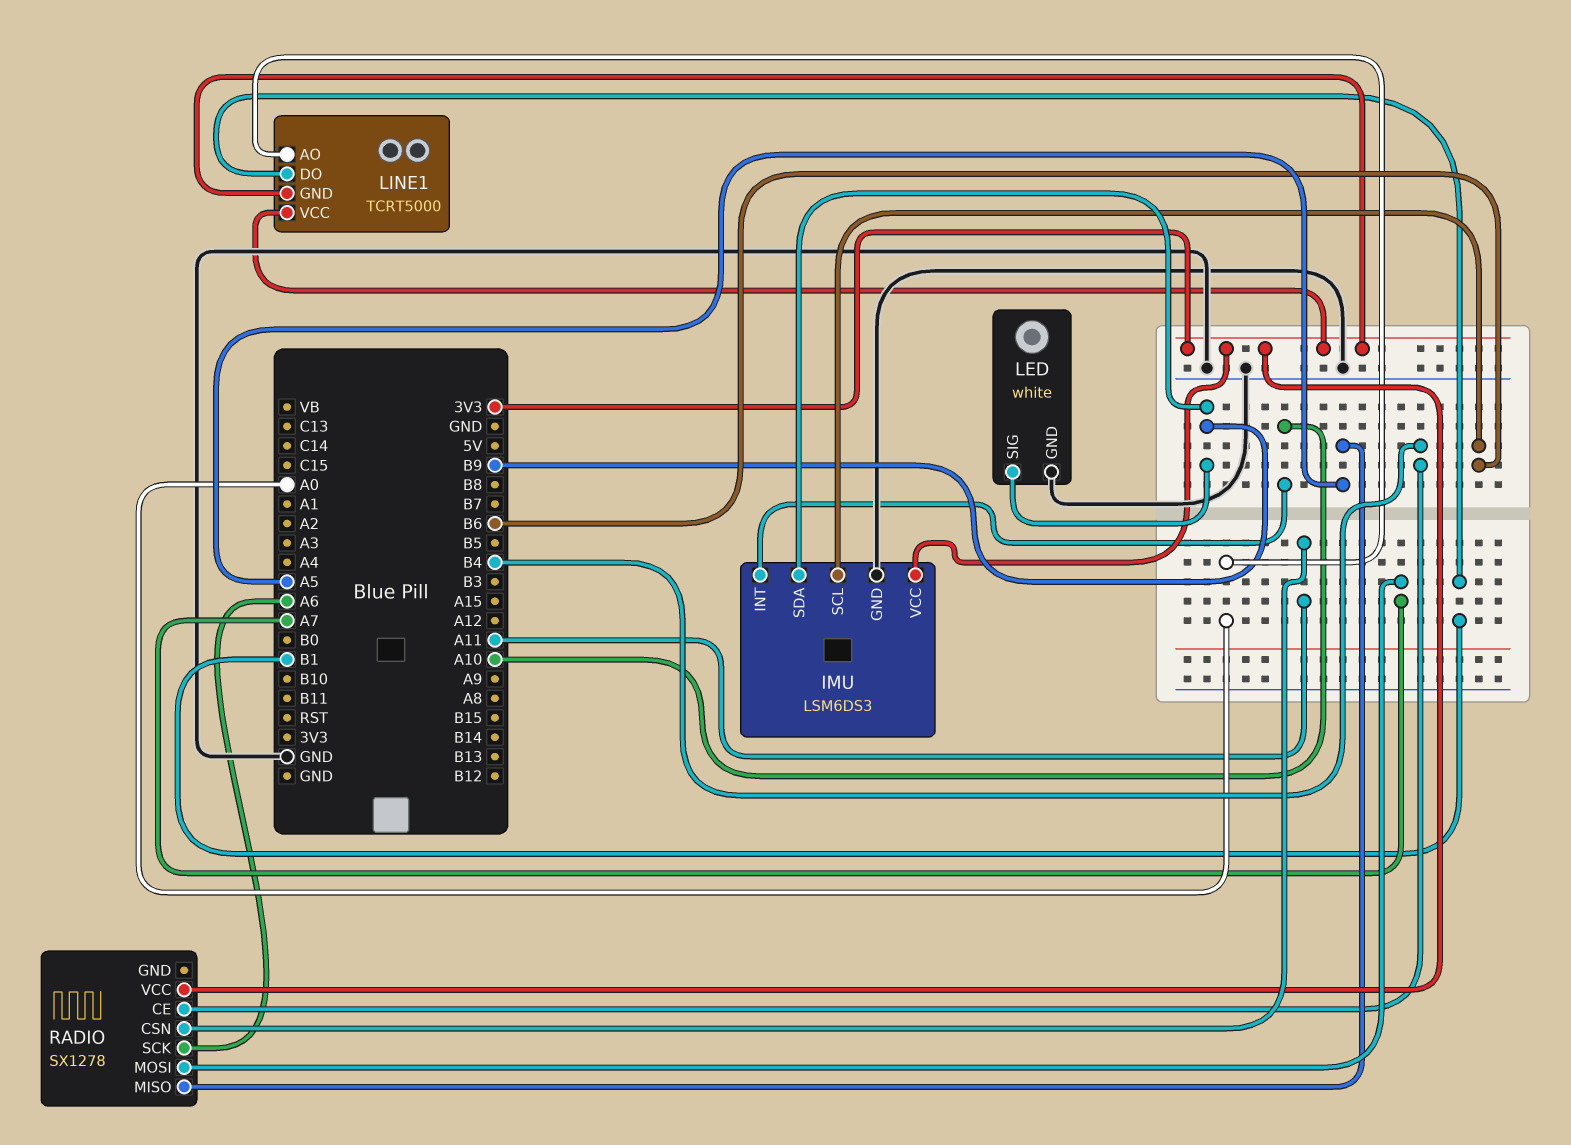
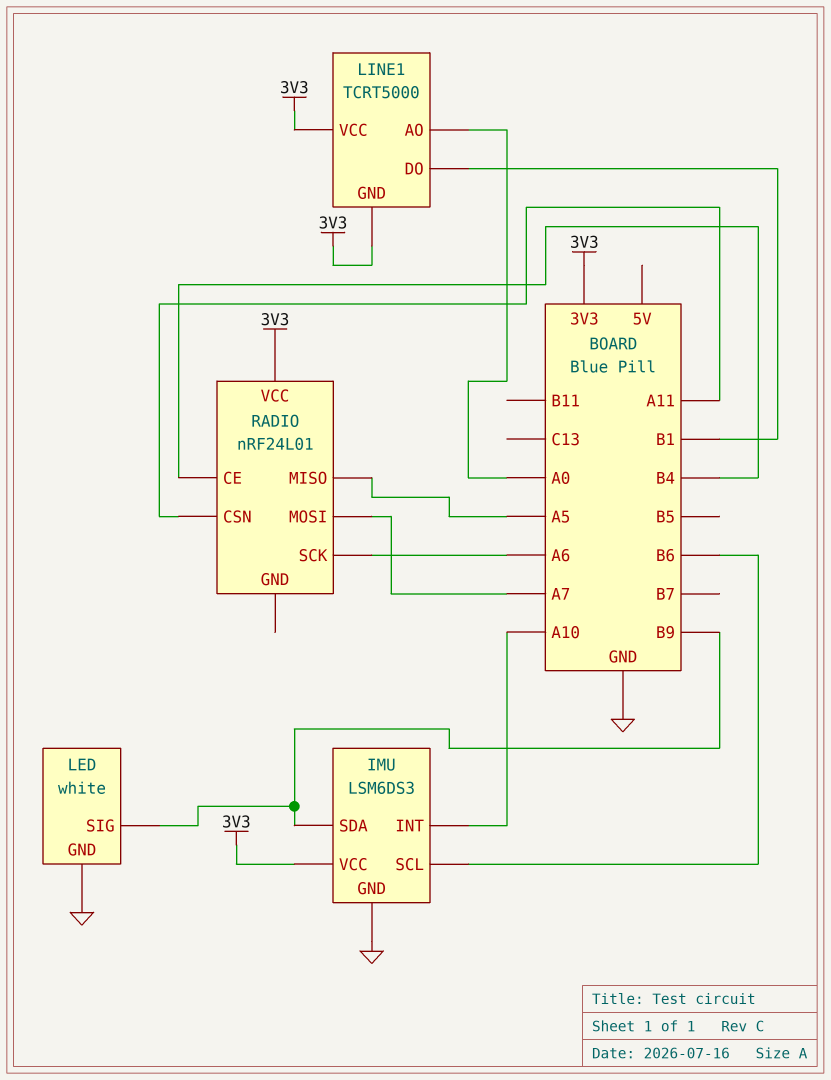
RADIO: SX1278 -> nRF24L01

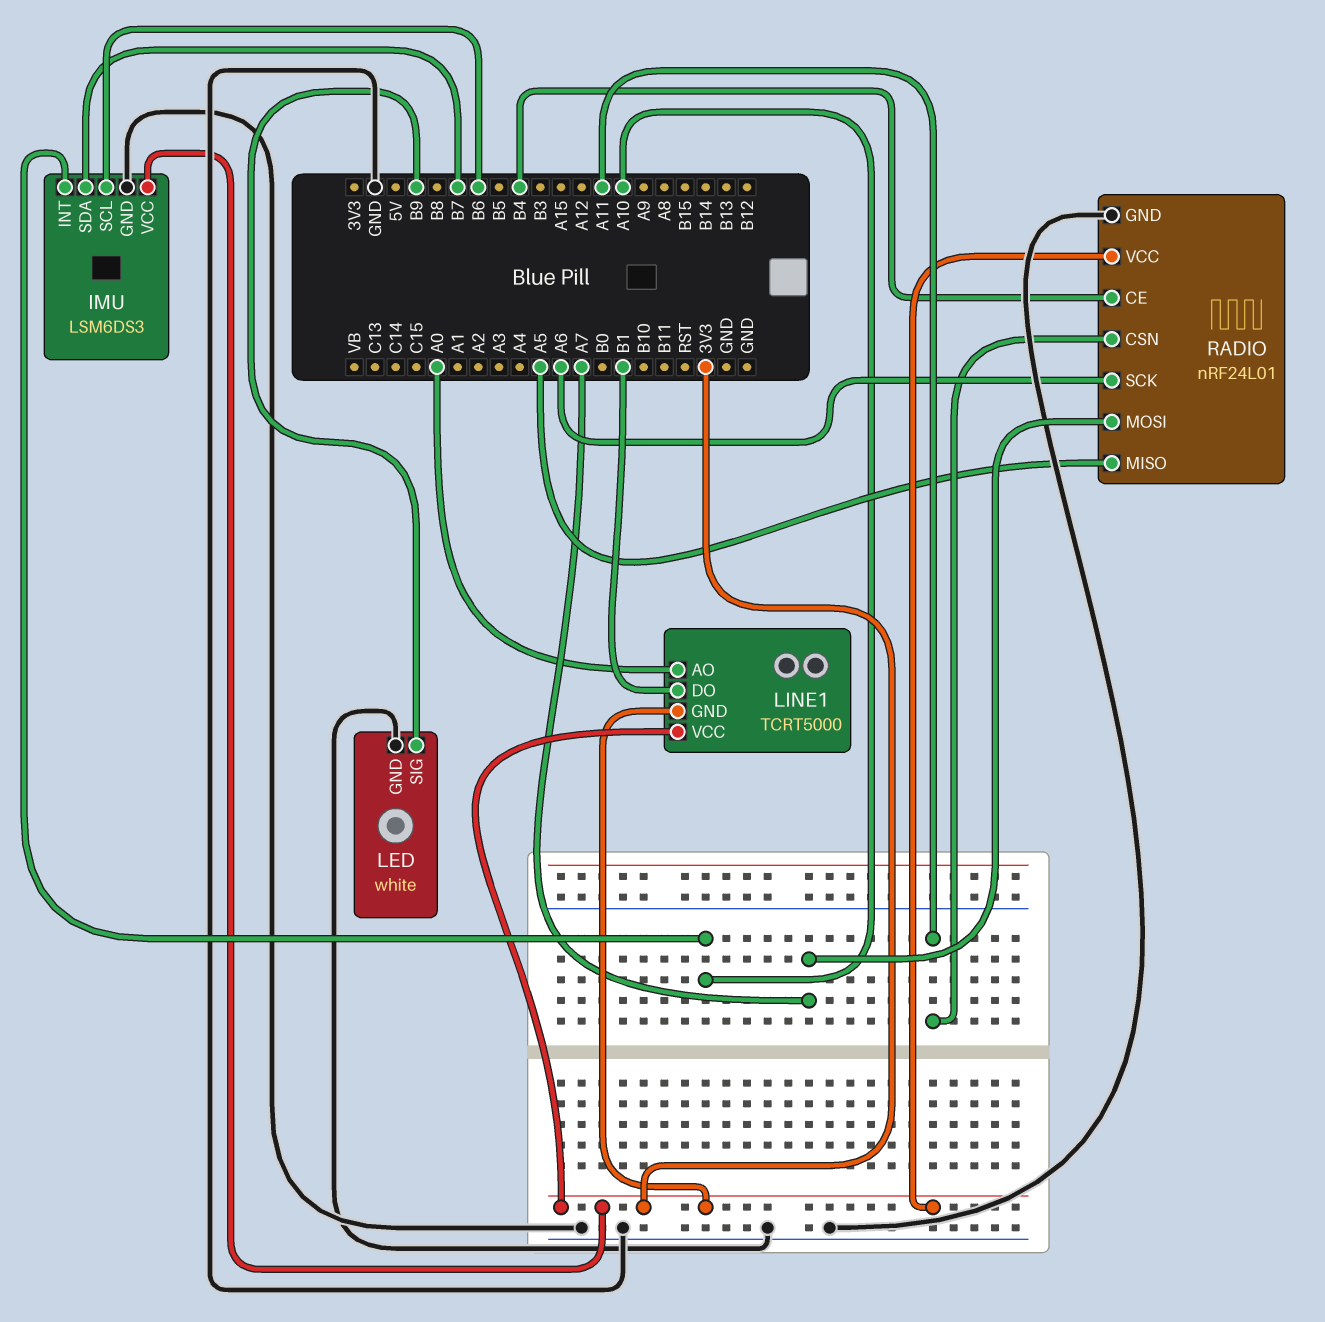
IMU pin SDA: B9 -> B7
RADIO pin GND: none -> GND

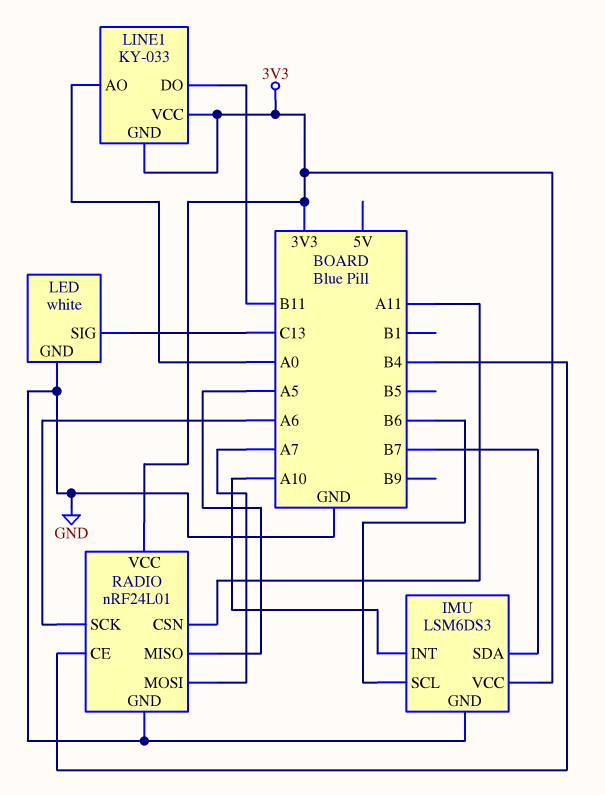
LED pin SIG: B9 -> C13
LINE1: TCRT5000 -> KY-033
LINE1 pin DO: B1 -> B11

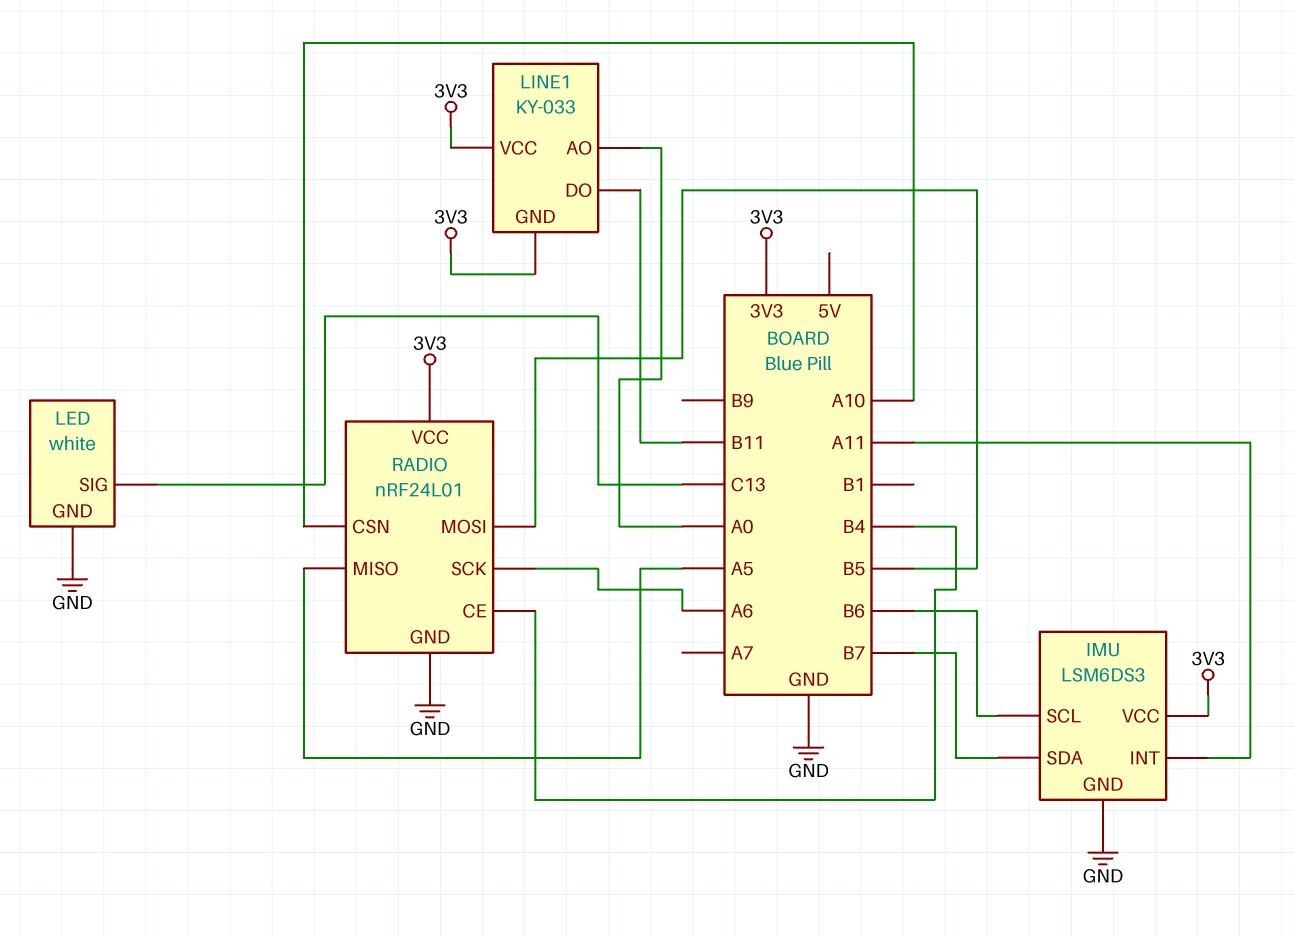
IMU pin INT: A10 -> A11
RADIO pin CSN: A11 -> A10
RADIO pin MOSI: A7 -> B5

